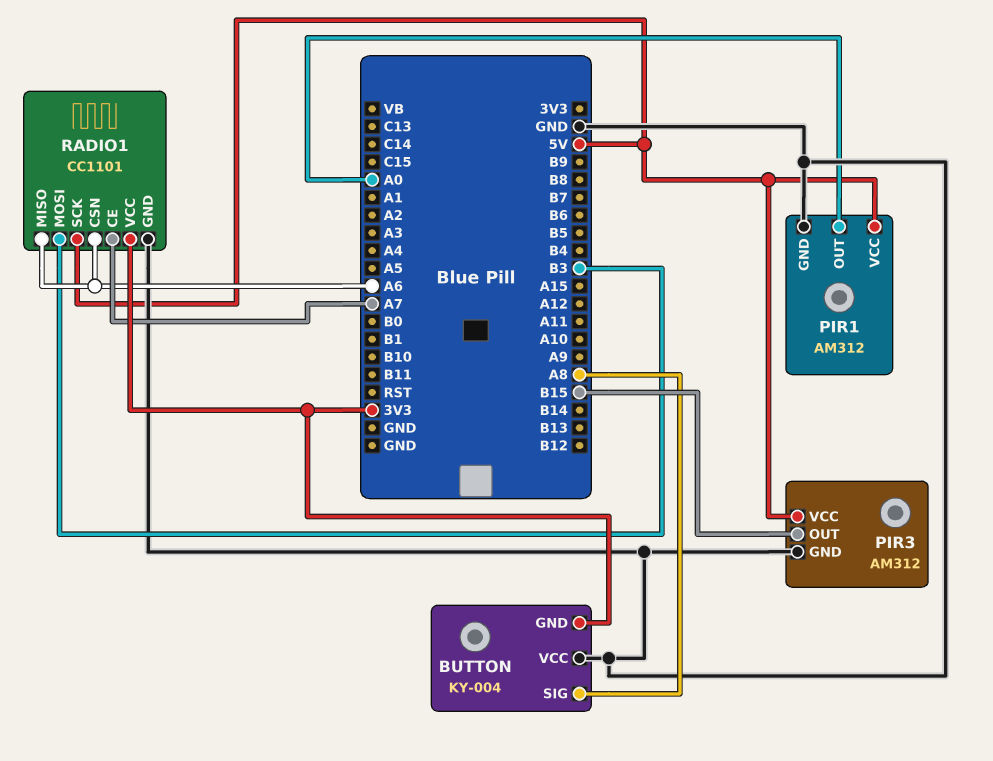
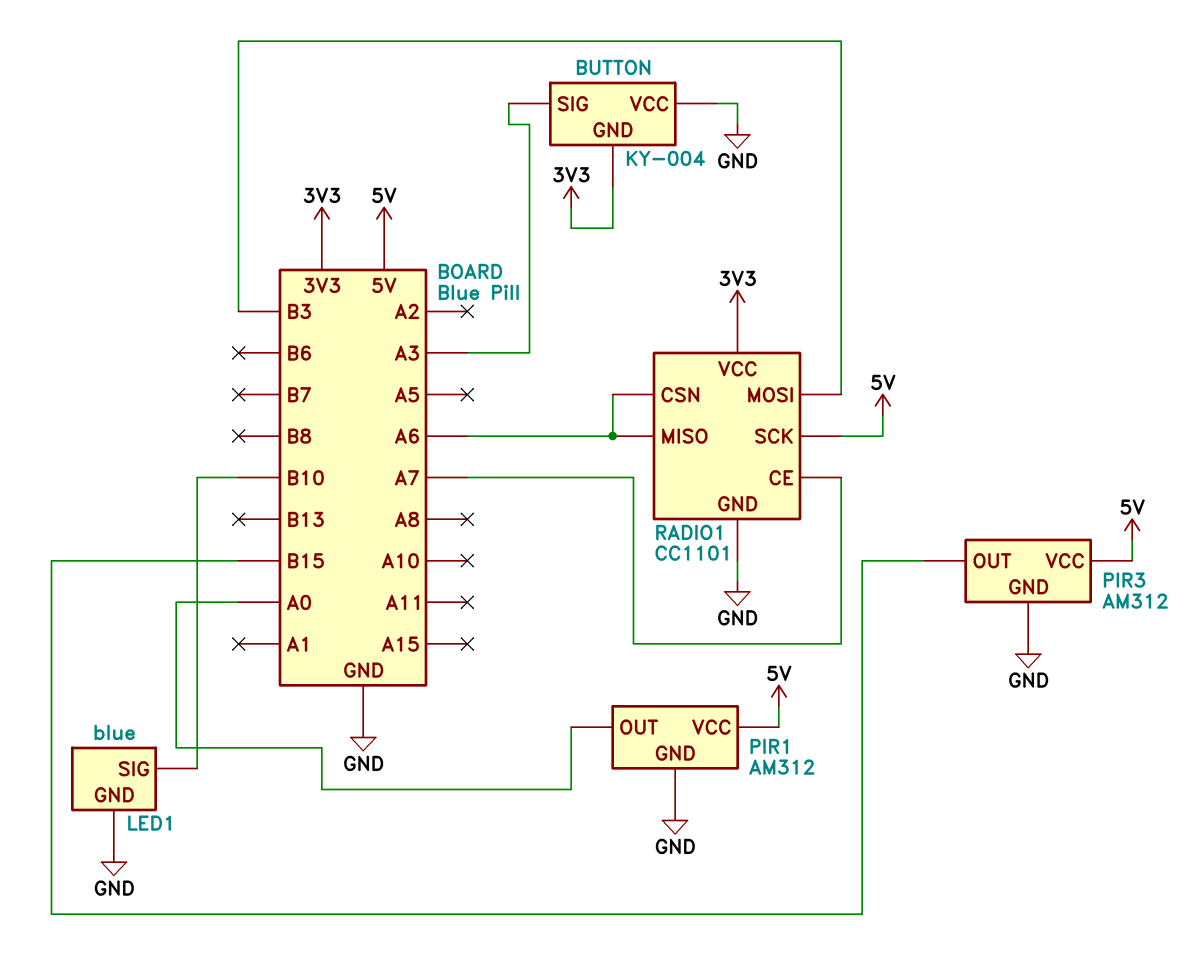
BUTTON pin SIG: A8 -> A3
LED1: none -> blue
LED1 pin GND: none -> GND
LED1 pin SIG: none -> B10

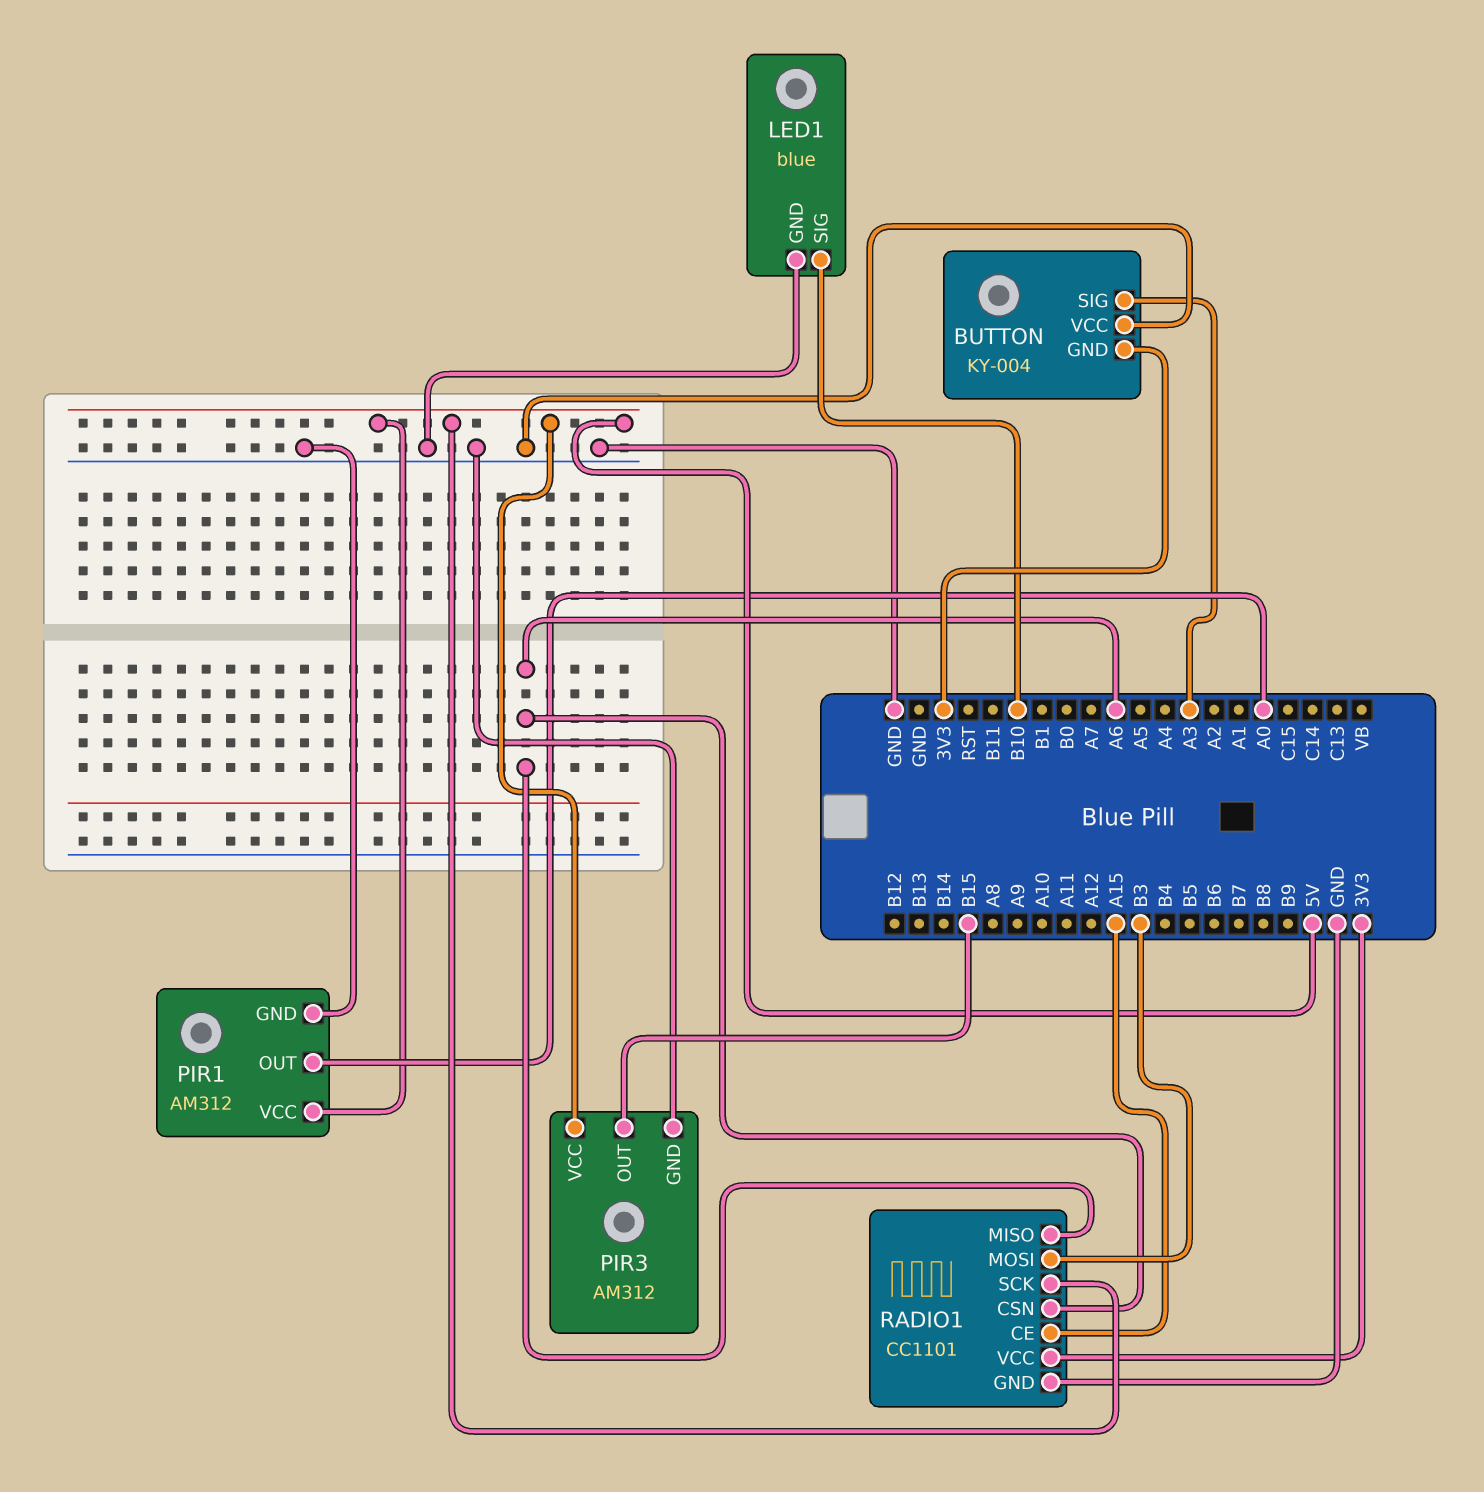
RADIO1 pin CE: A7 -> A15

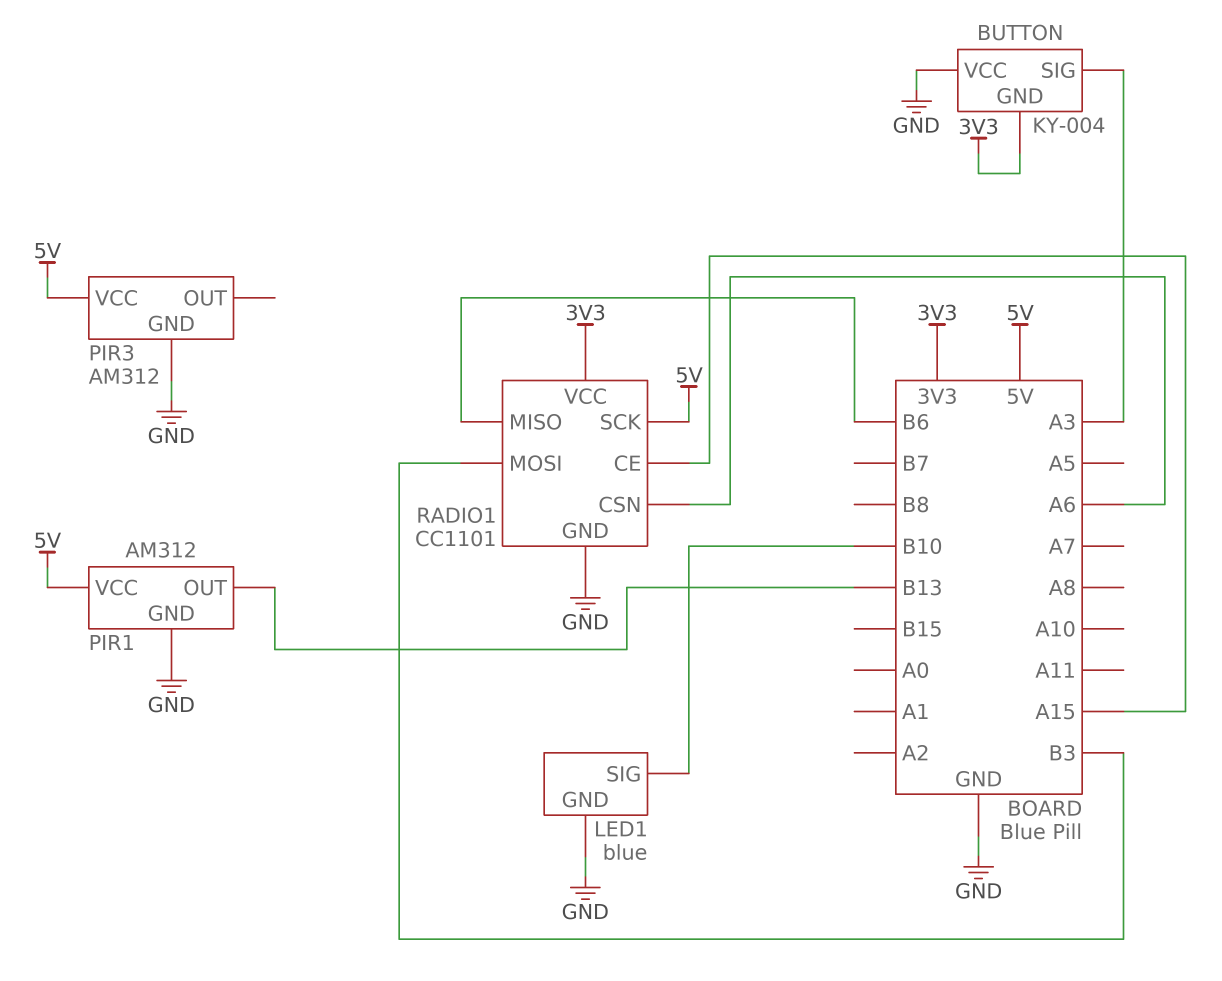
PIR1 pin OUT: A0 -> B13
PIR3 pin OUT: B15 -> none
RADIO1 pin MISO: A6 -> B6

